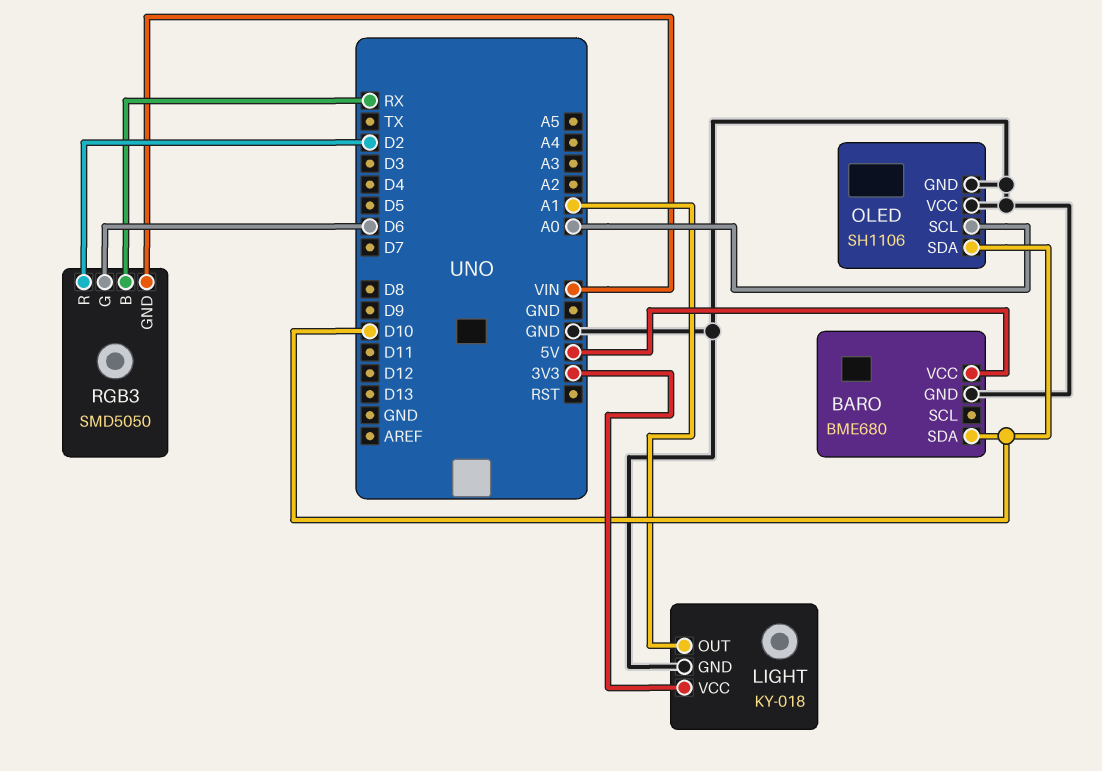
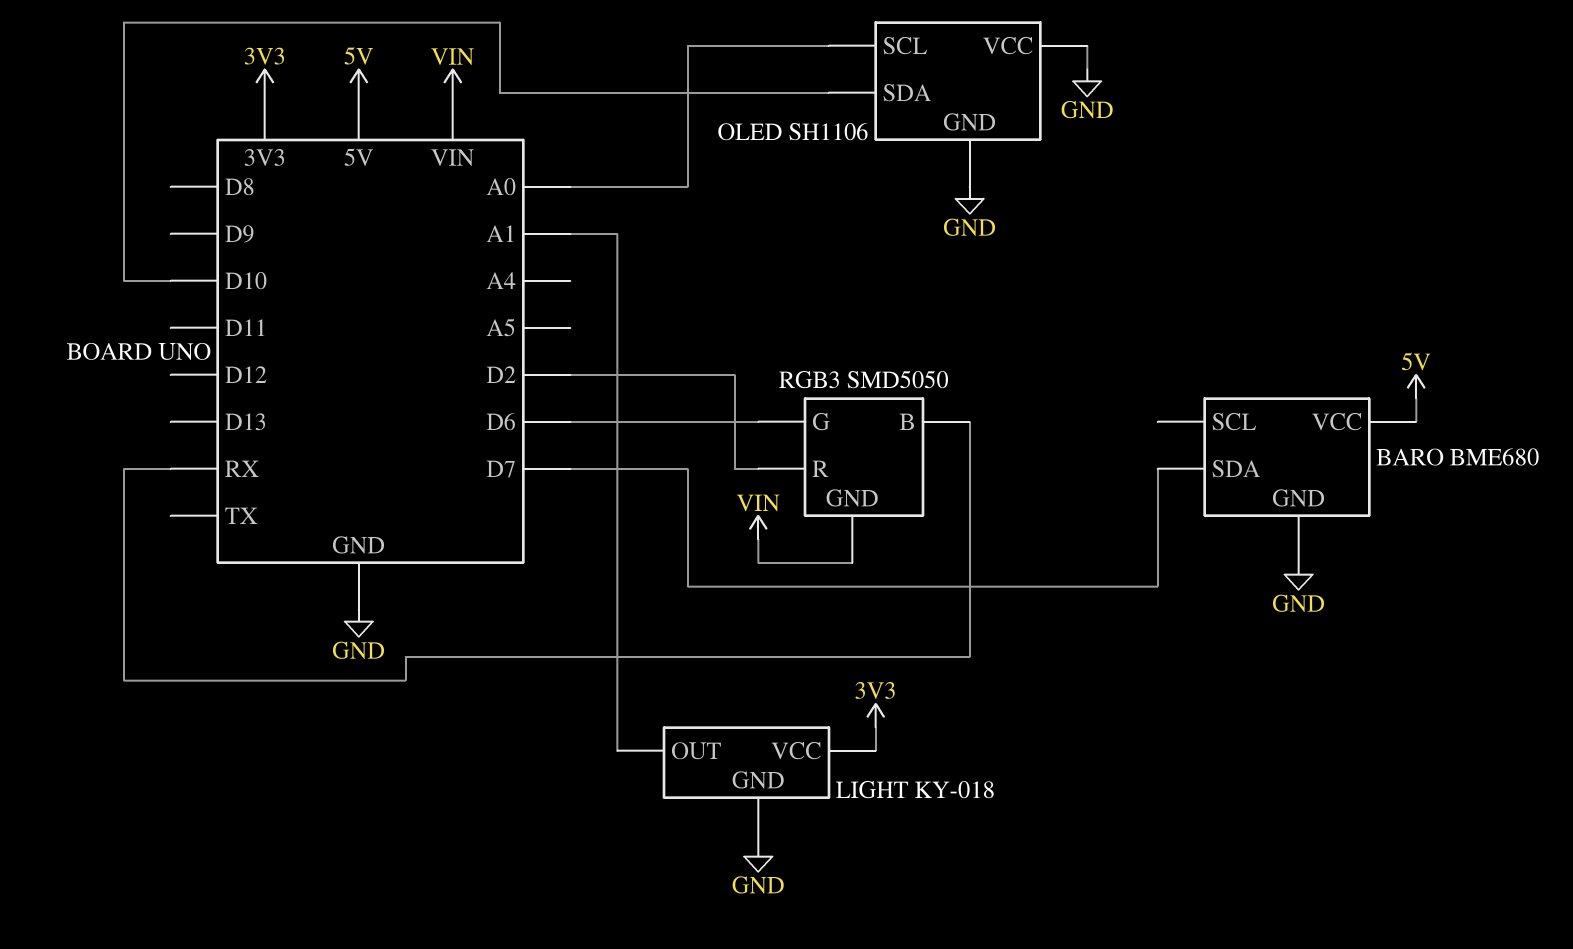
BARO pin SDA: D10 -> D7

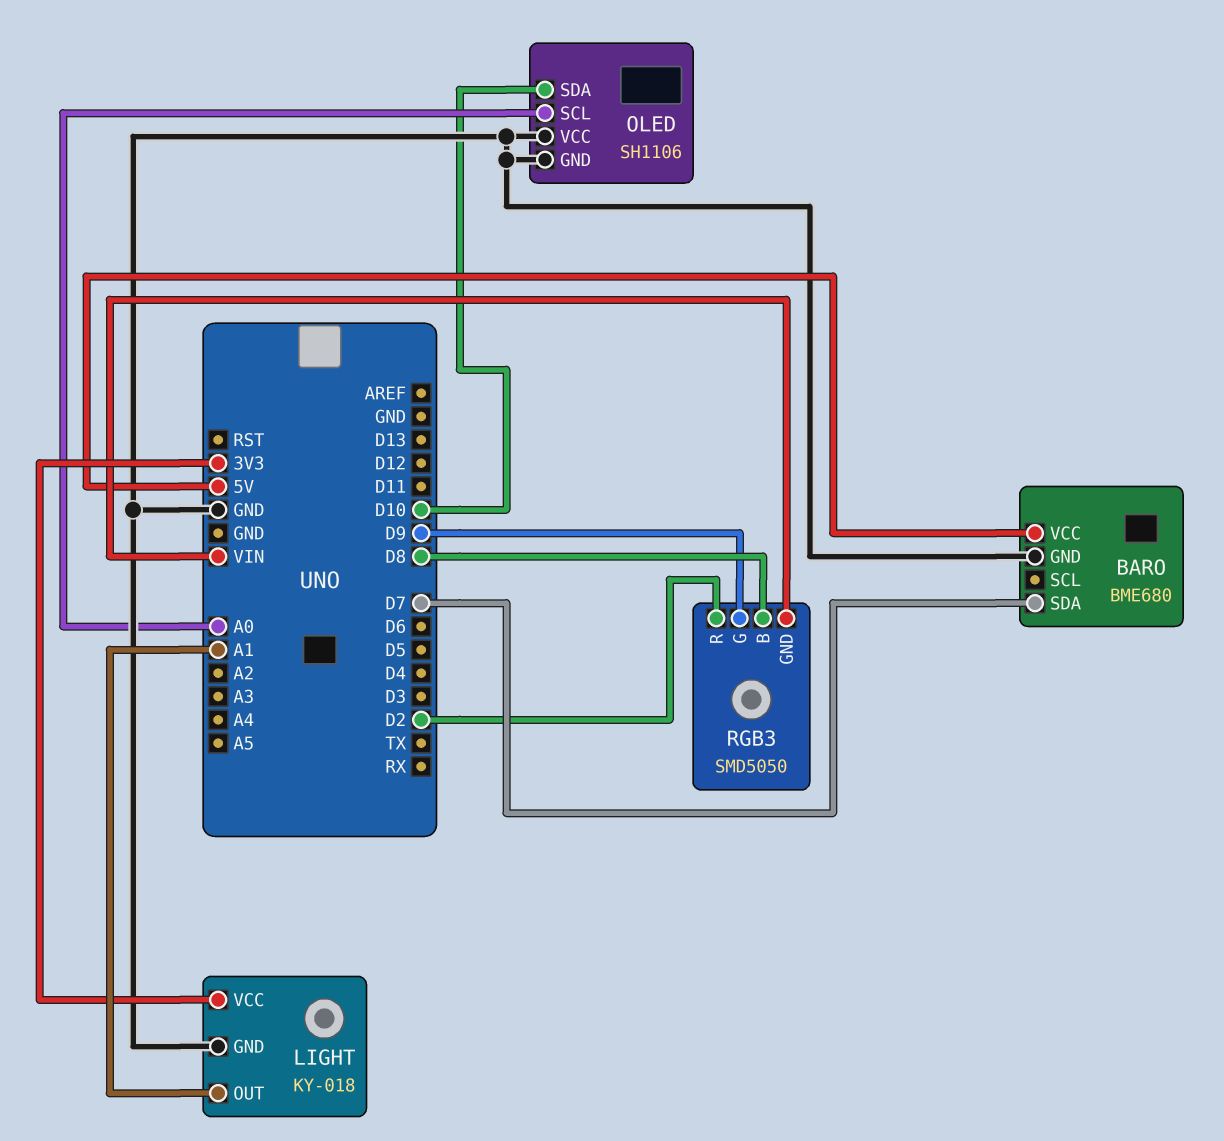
RGB3 pin B: RX -> D8
RGB3 pin G: D6 -> D9

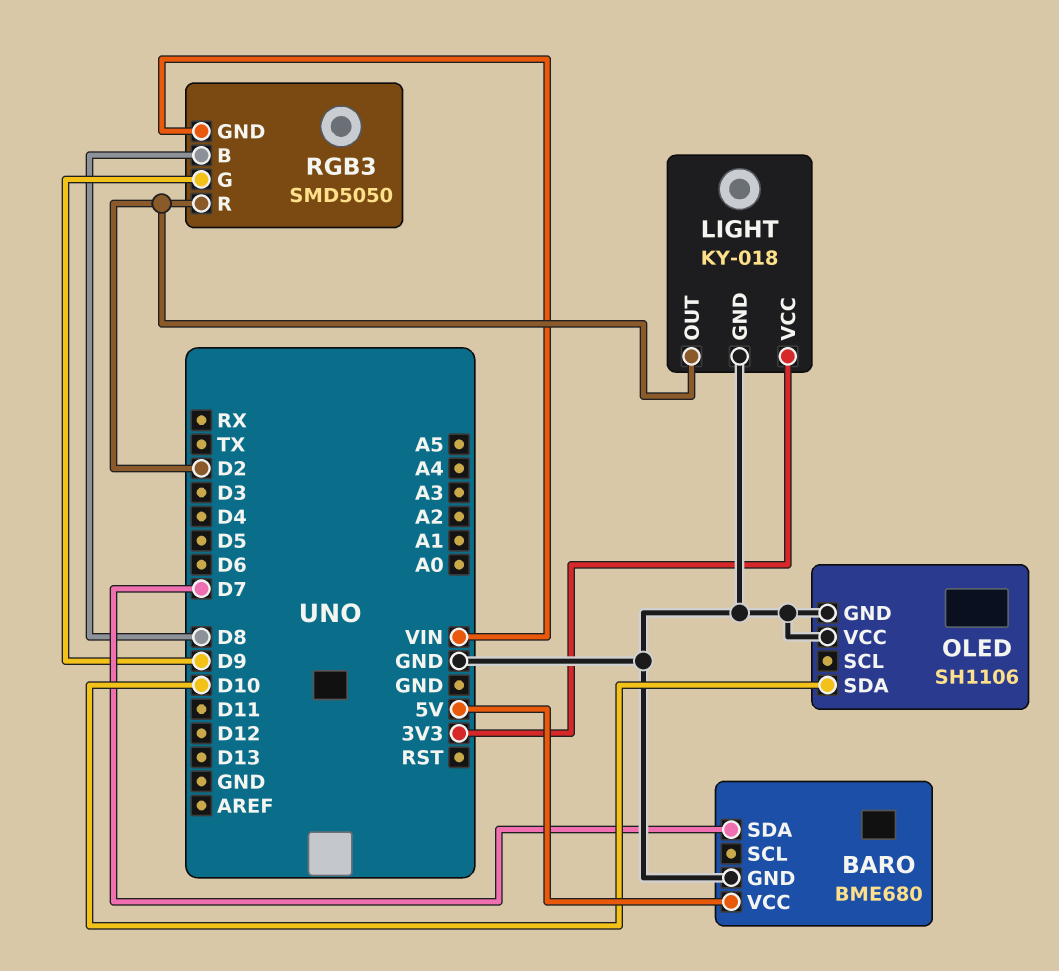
LIGHT pin OUT: A1 -> D2
OLED pin SCL: A0 -> none

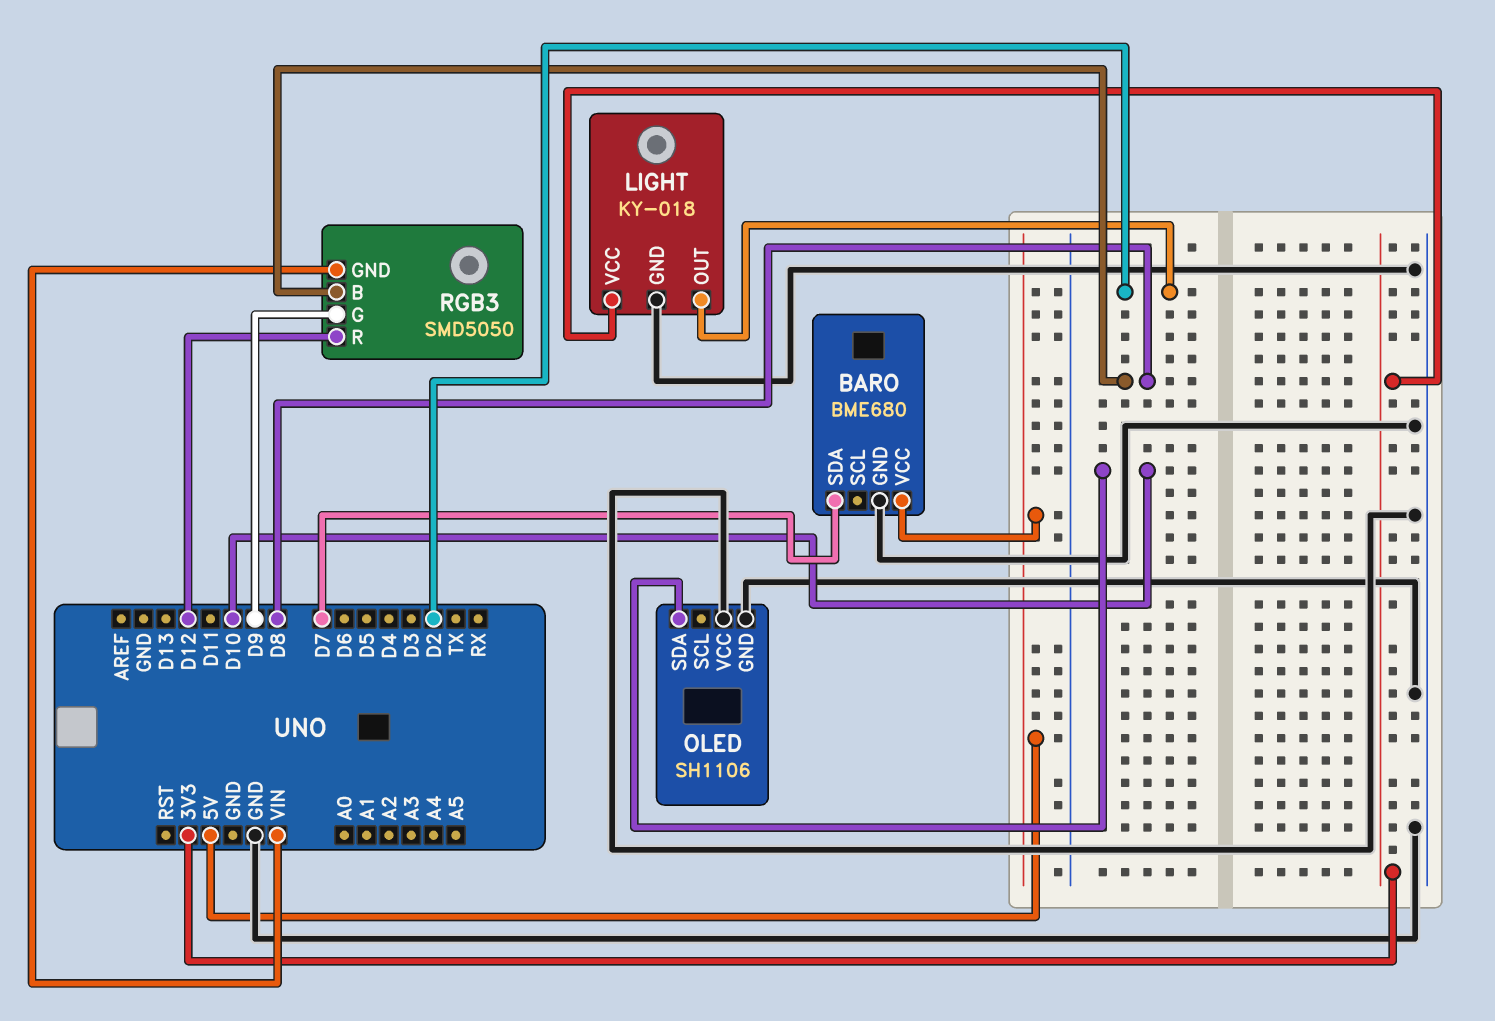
RGB3 pin R: D2 -> D12

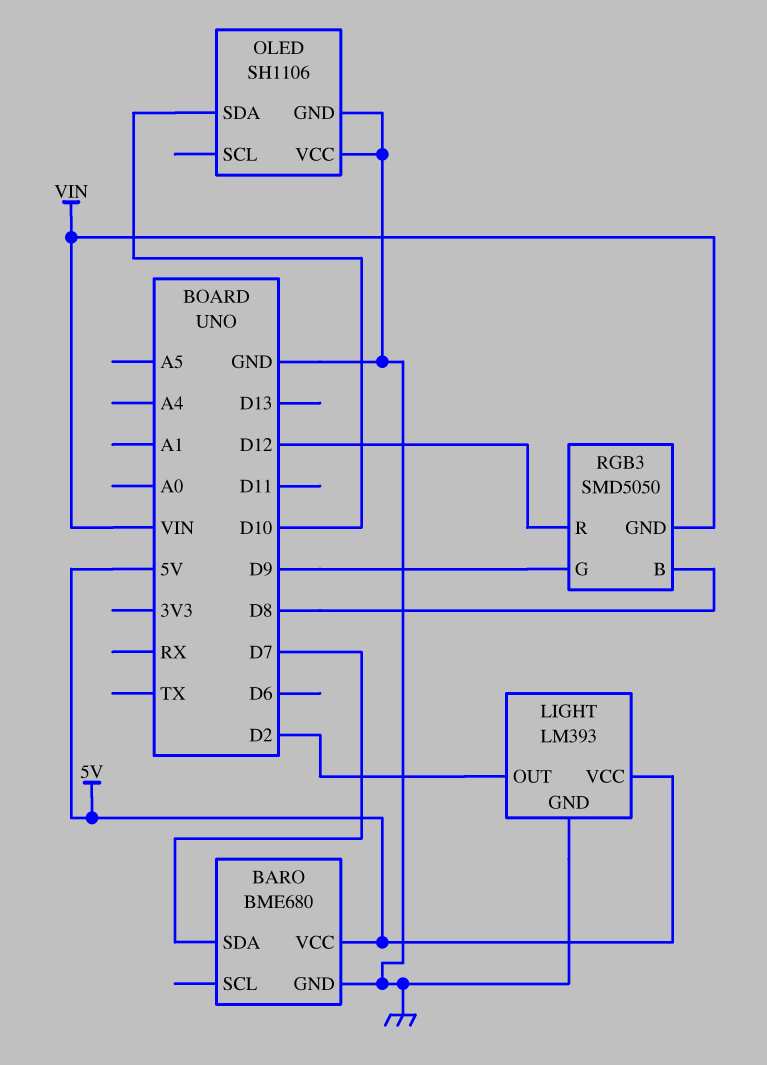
LIGHT: KY-018 -> LM393
LIGHT pin VCC: 3V3 -> 5V

